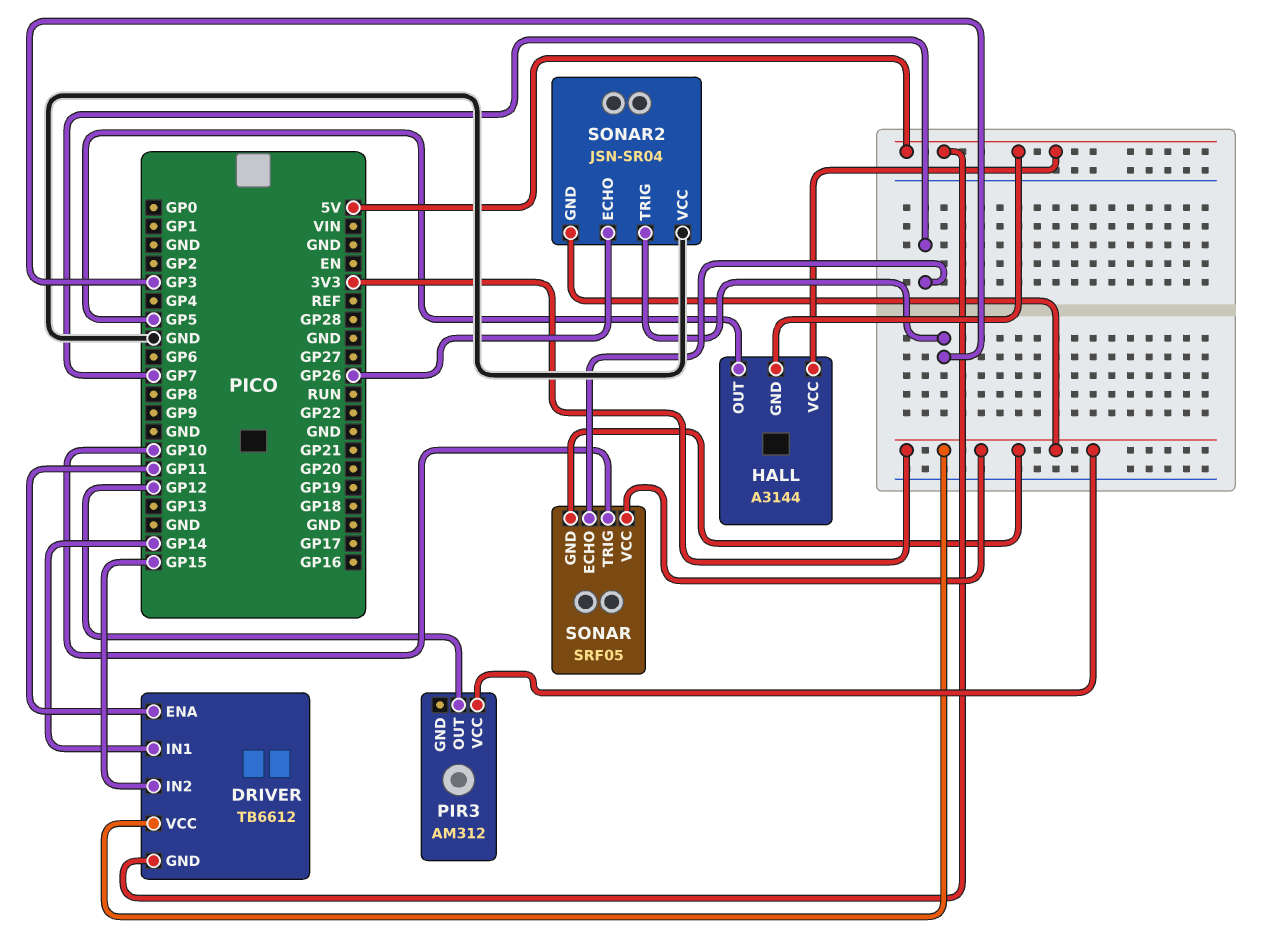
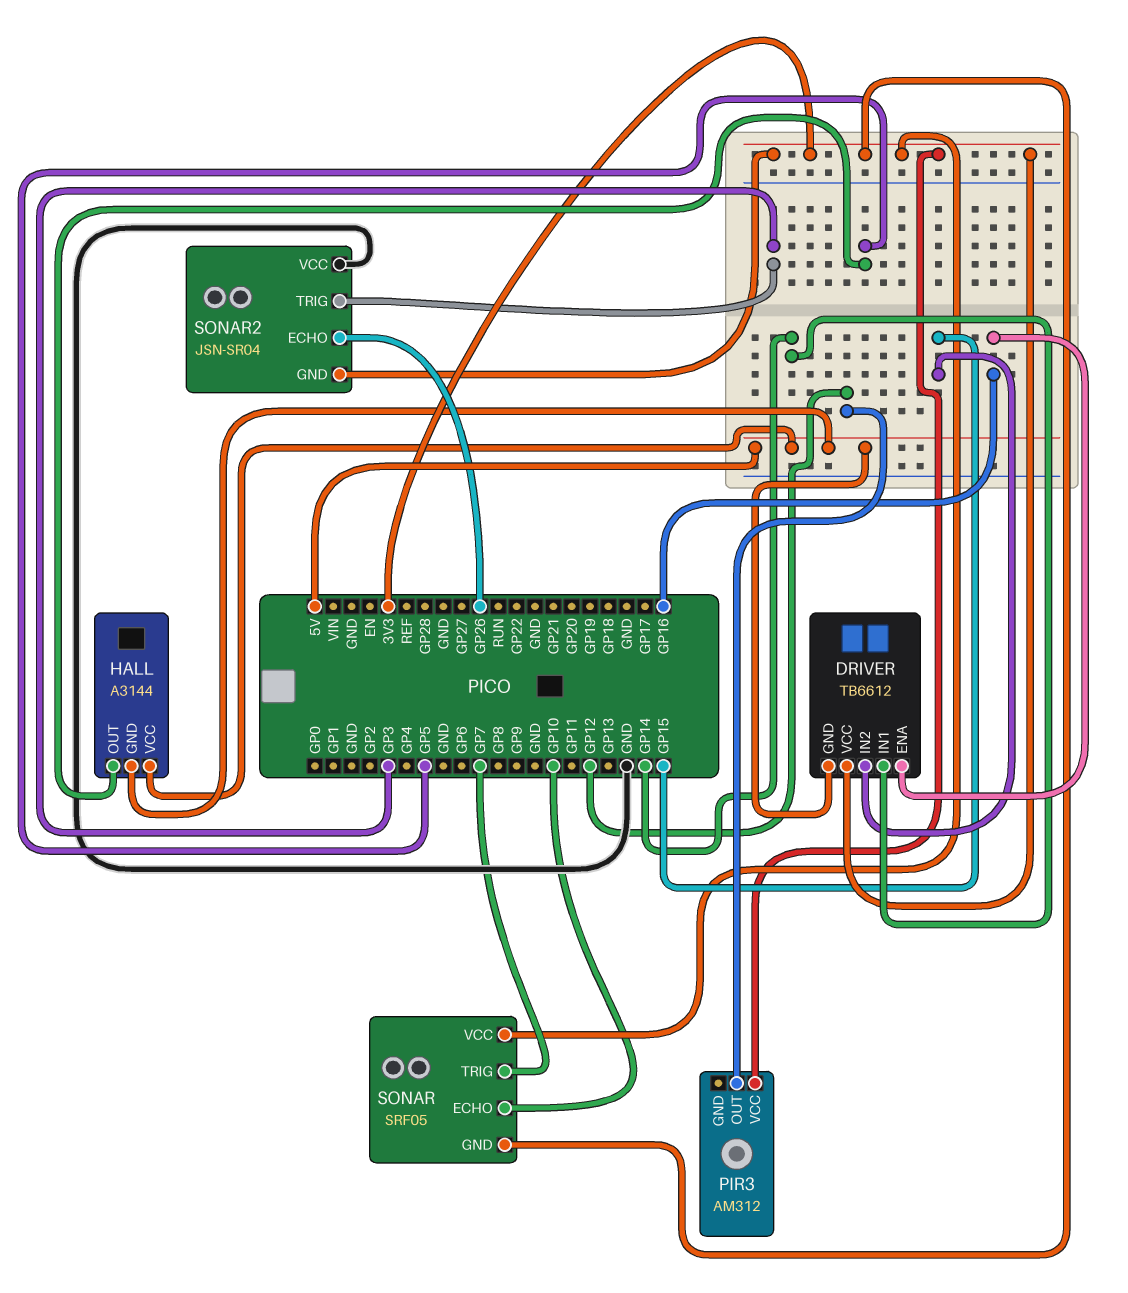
DRIVER pin ENA: GP11 -> GP16
SONAR pin ECHO: GP7 -> GP10
SONAR pin TRIG: GP10 -> GP7

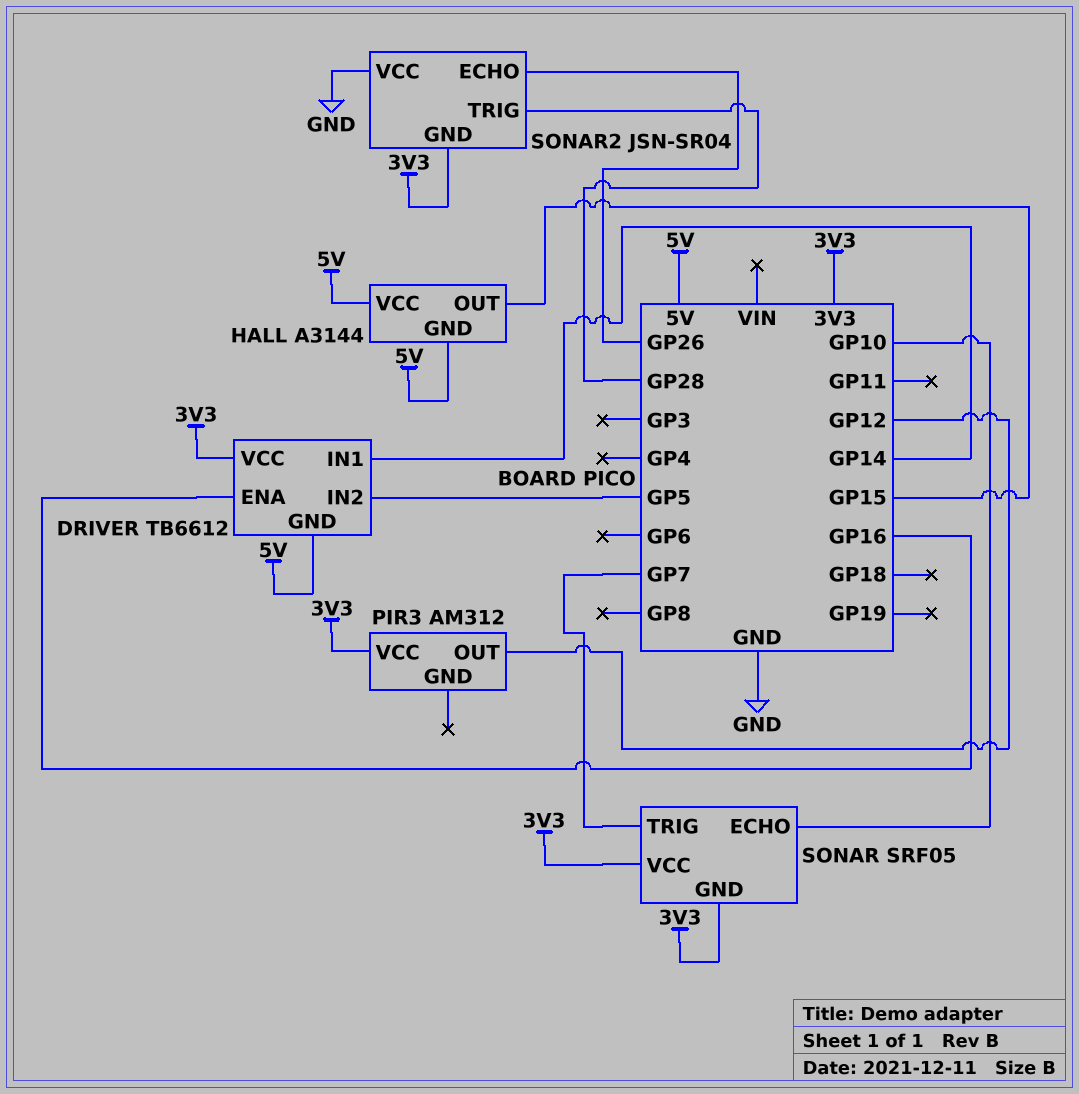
DRIVER pin IN2: GP15 -> GP5
HALL pin OUT: GP5 -> GP15
SONAR2 pin TRIG: GP3 -> GP28

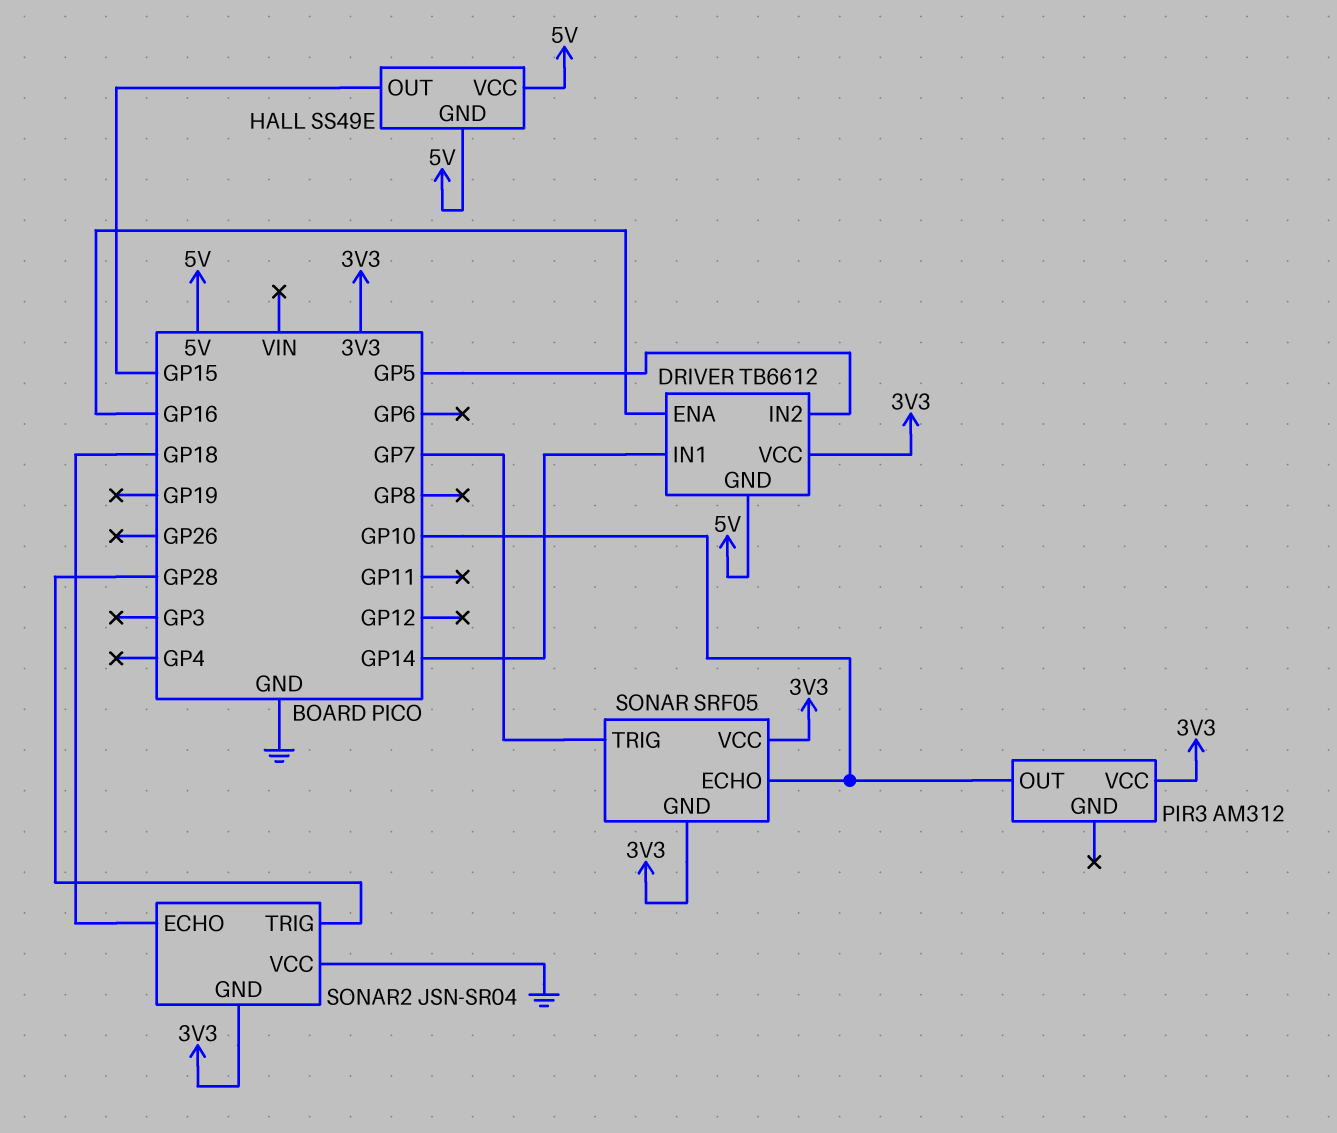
HALL: A3144 -> SS49E
PIR3 pin OUT: GP12 -> GP10
SONAR2 pin ECHO: GP26 -> GP18

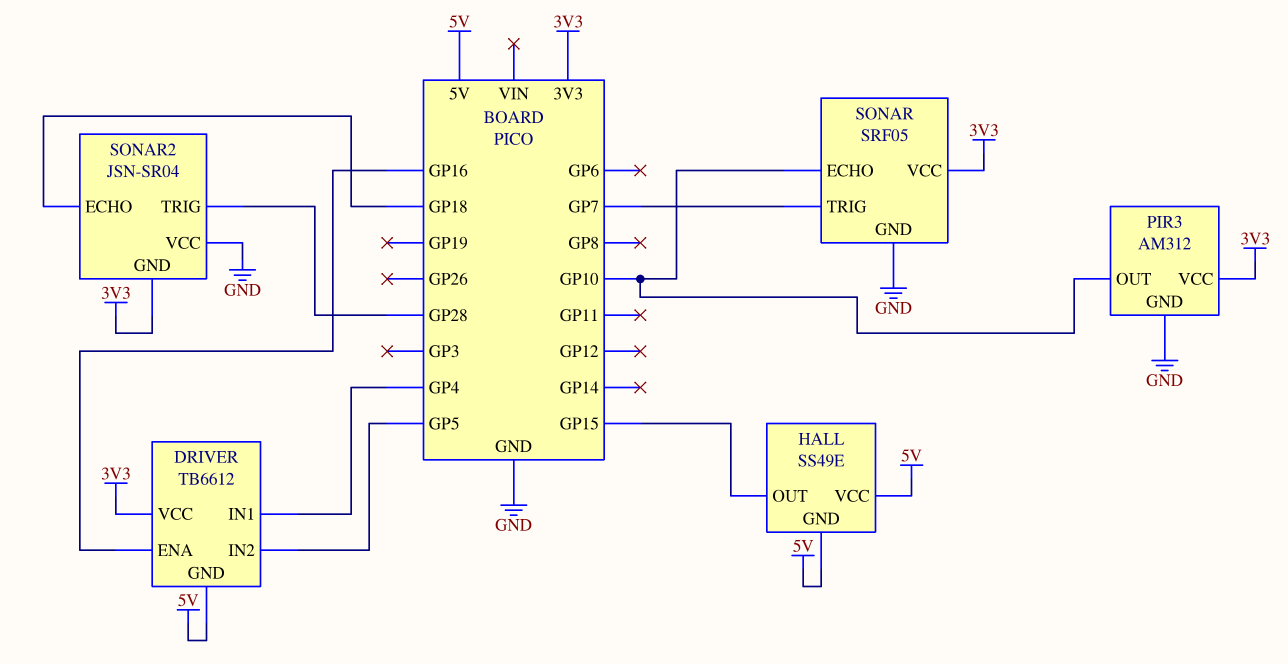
DRIVER pin IN1: GP14 -> GP4
PIR3 pin GND: none -> GND
SONAR pin GND: 3V3 -> GND

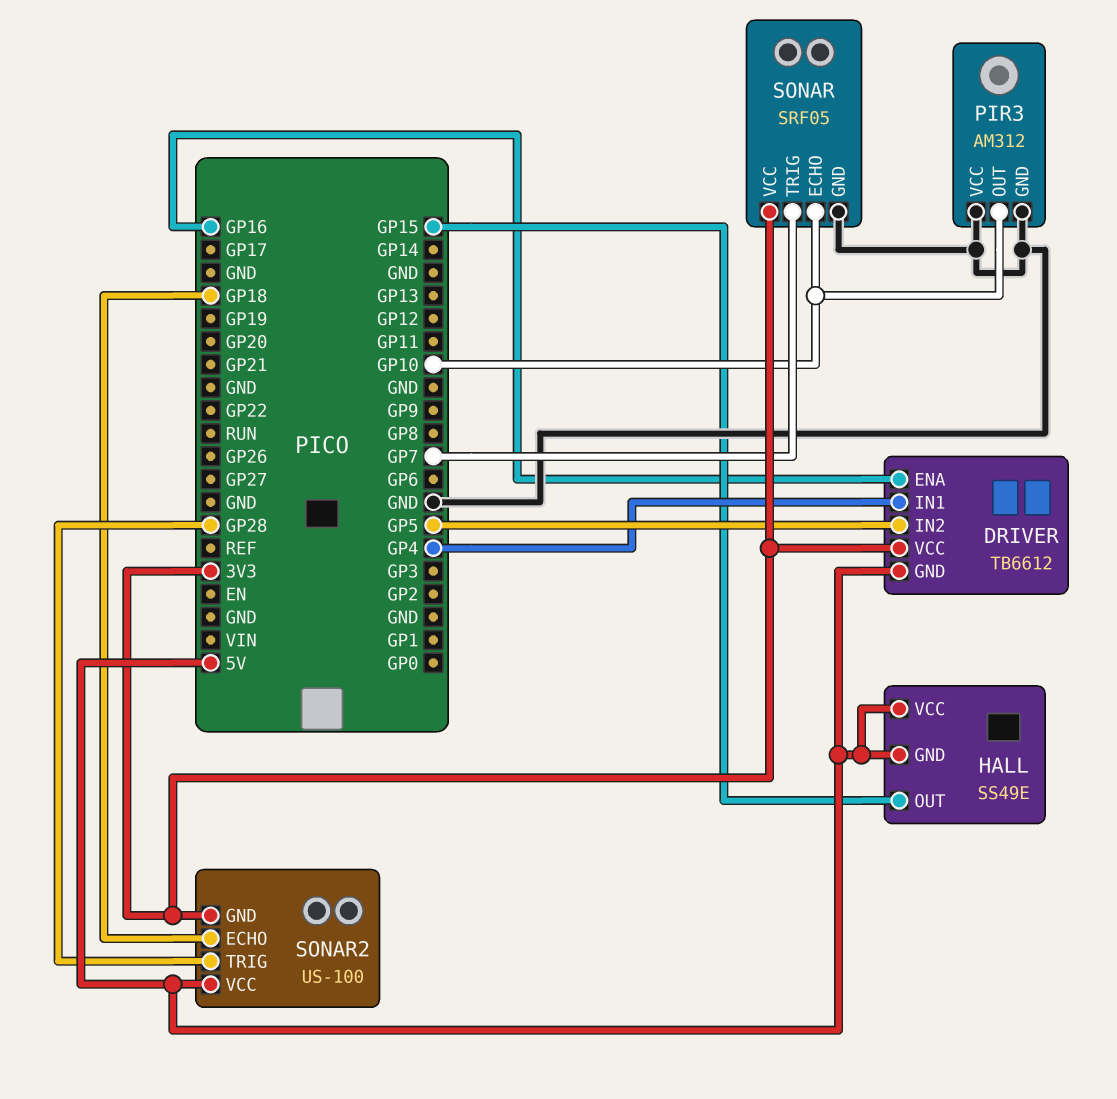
PIR3 pin VCC: 3V3 -> GND
SONAR2: JSN-SR04 -> US-100
SONAR2 pin VCC: GND -> 5V

